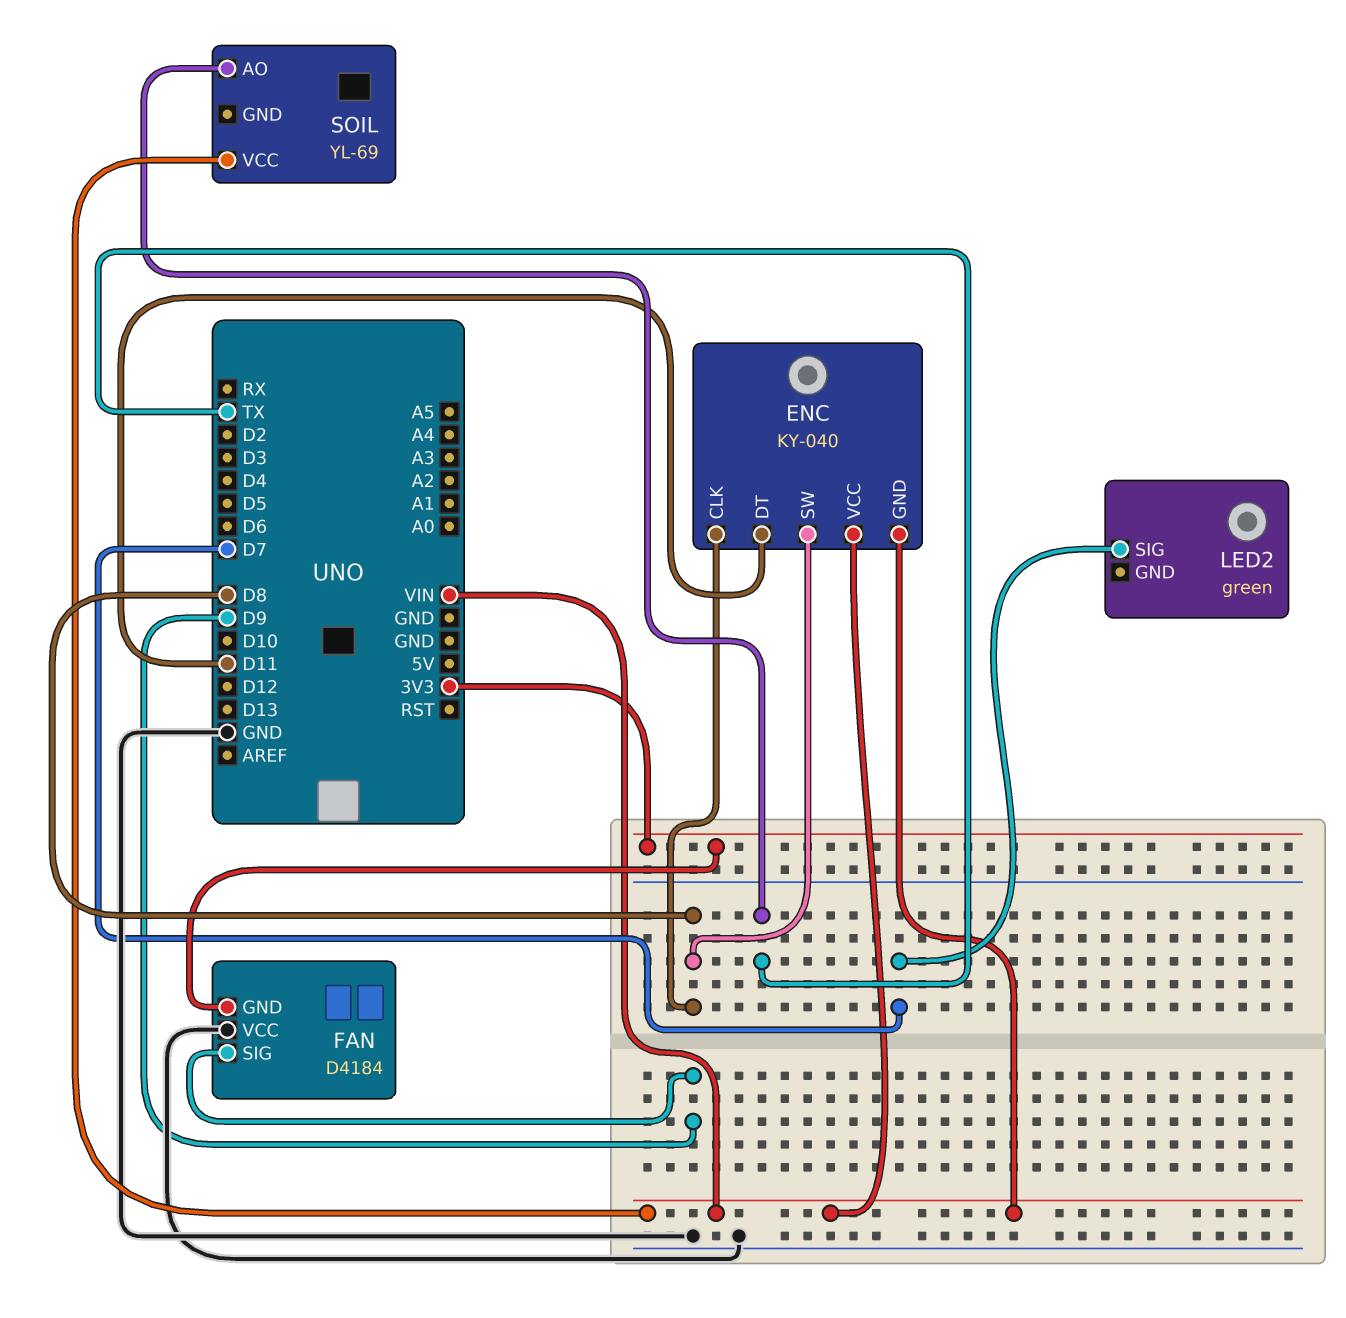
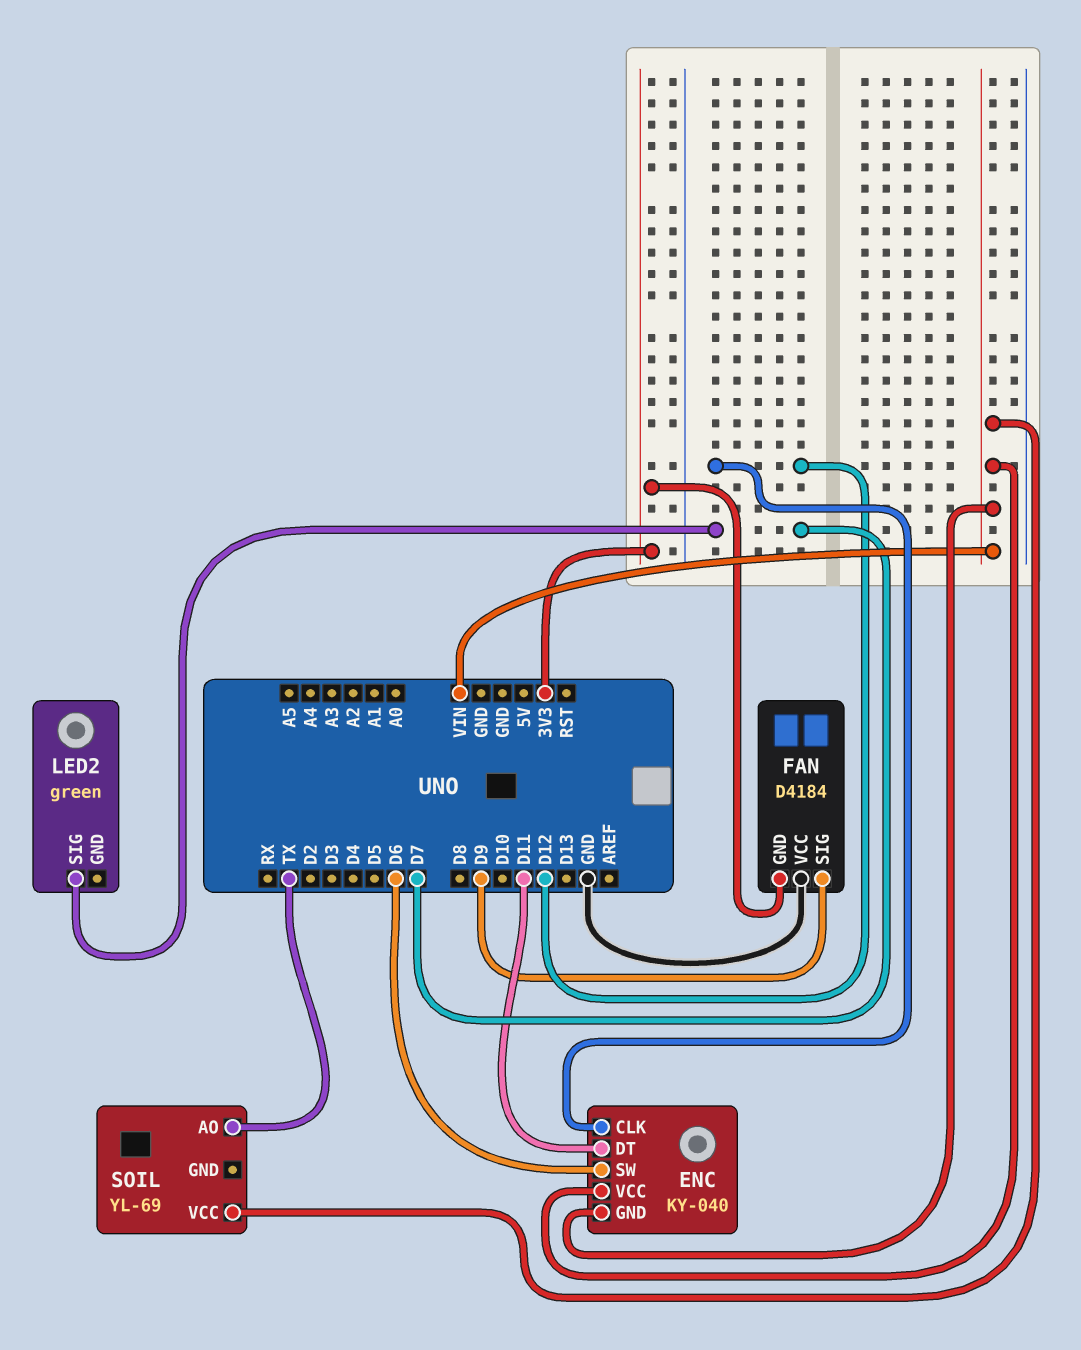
ENC pin CLK: D8 -> D12
ENC pin SW: D8 -> D6

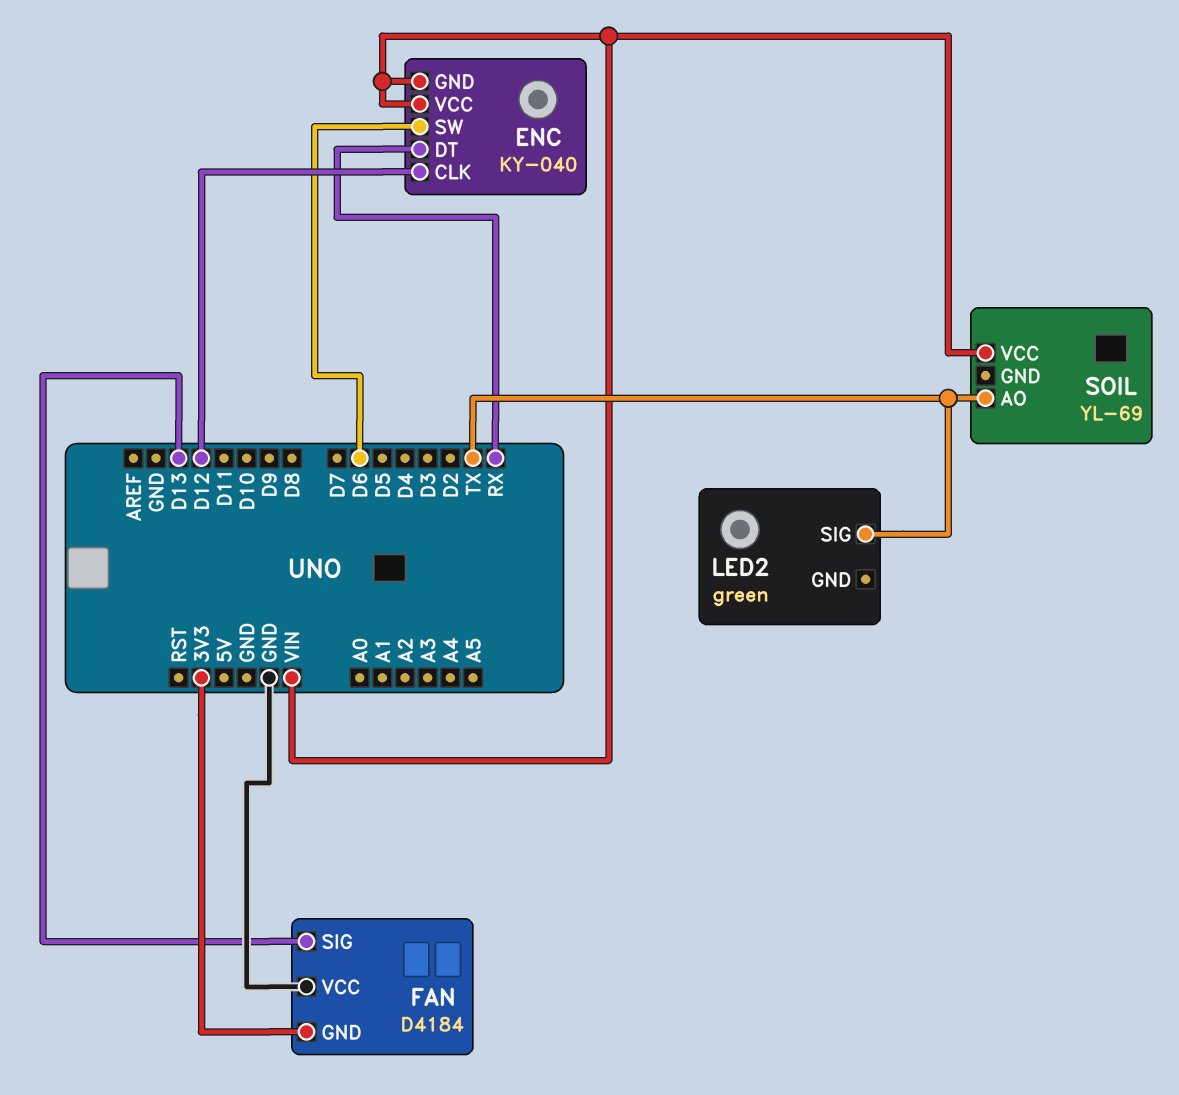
ENC pin DT: D11 -> RX
FAN pin SIG: D9 -> D13
LED2 pin SIG: D7 -> TX

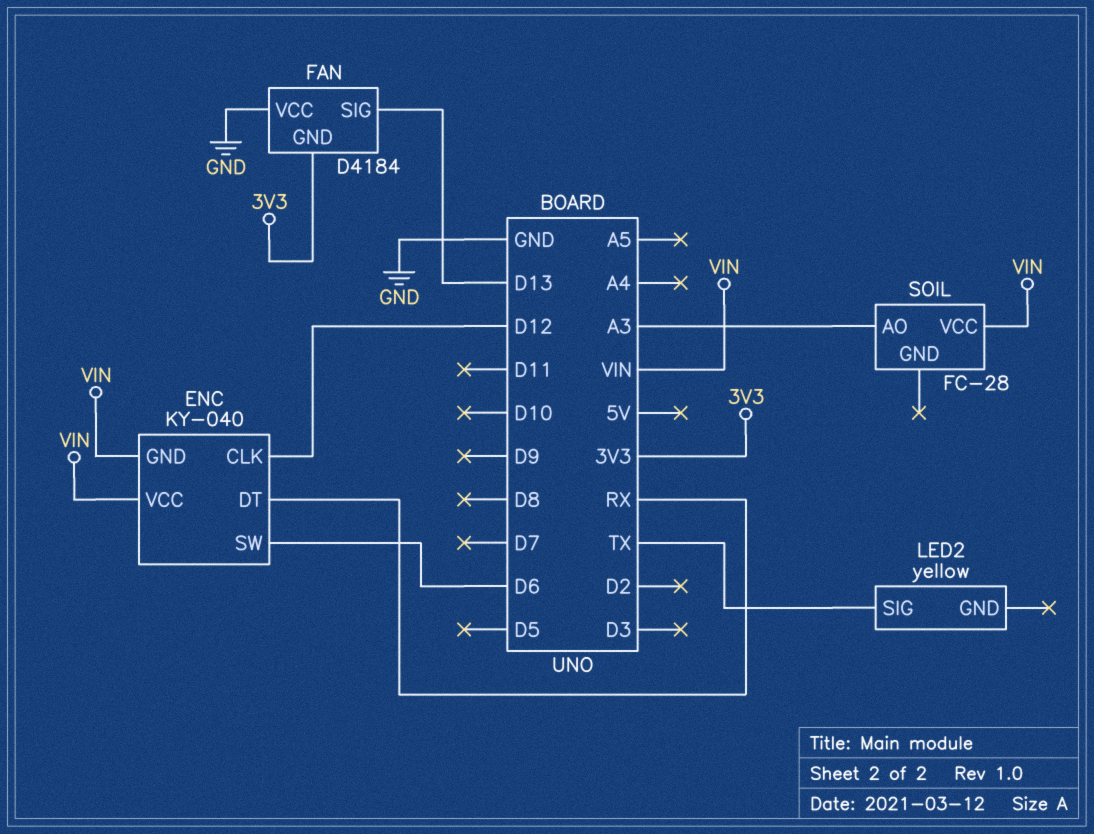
LED2: green -> yellow
SOIL: YL-69 -> FC-28
SOIL pin AO: TX -> A3

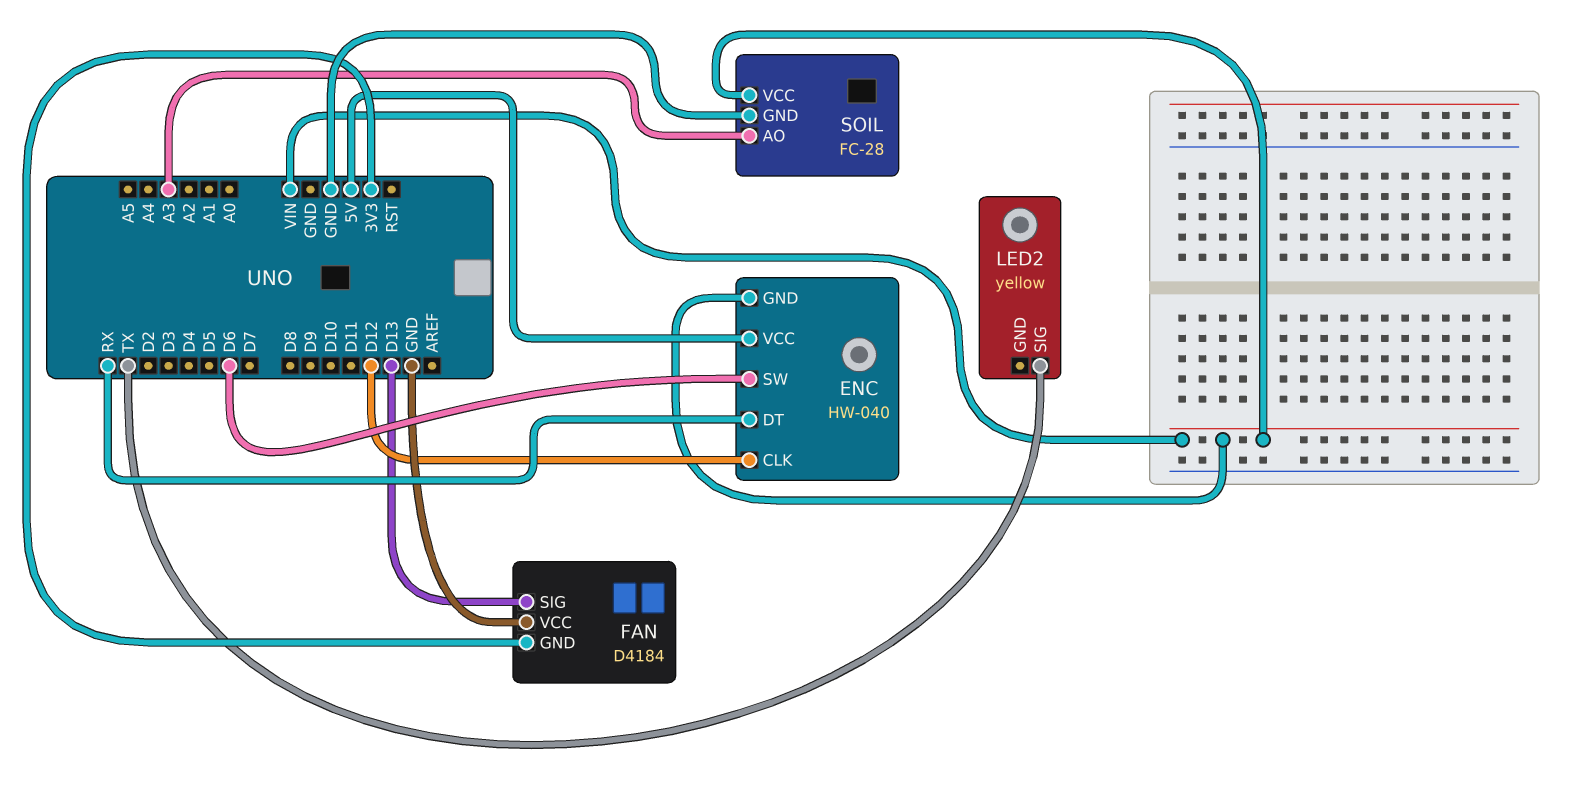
ENC: KY-040 -> HW-040
ENC pin VCC: VIN -> 5V
SOIL pin GND: none -> GND

